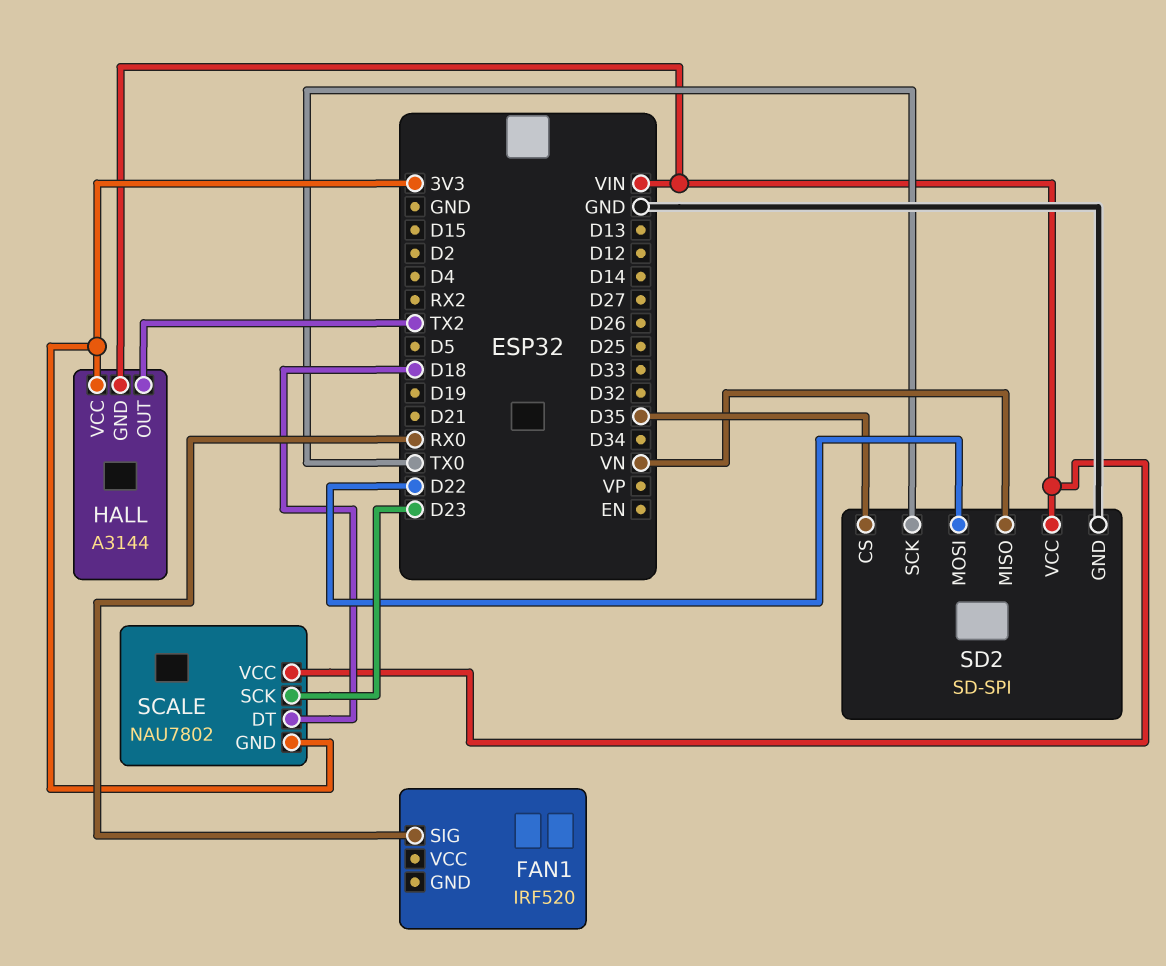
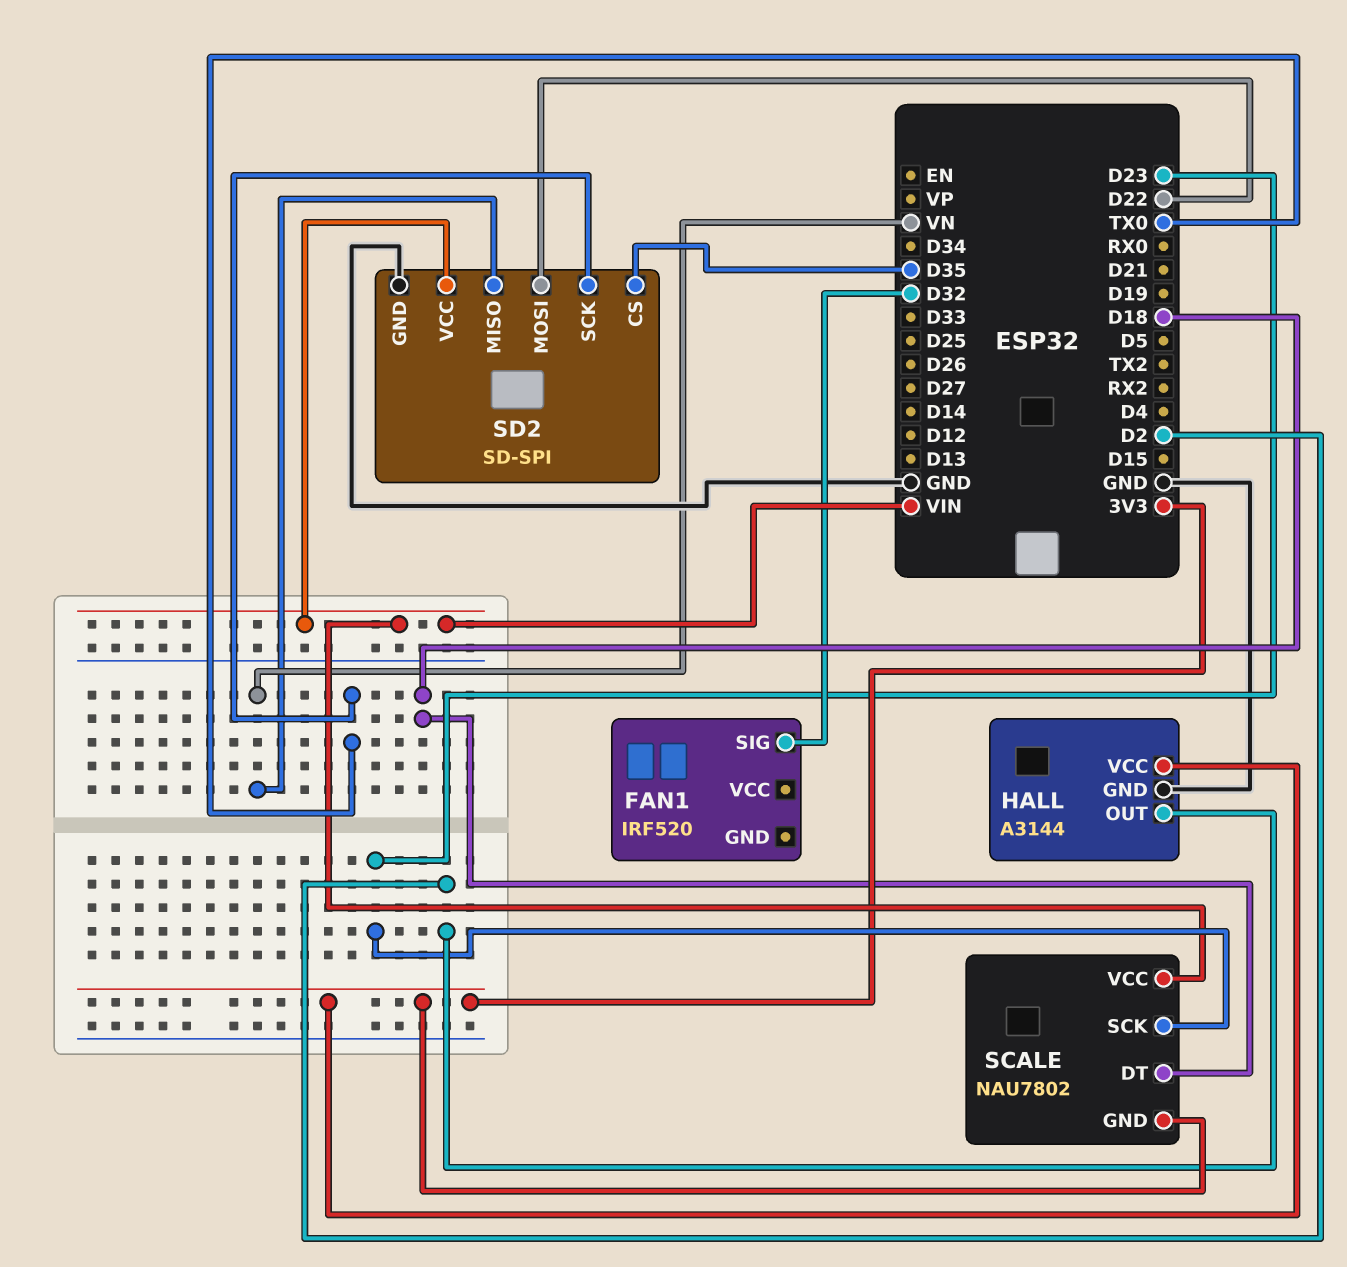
FAN1 pin SIG: RX0 -> D32
HALL pin GND: VIN -> GND
HALL pin OUT: TX2 -> D2

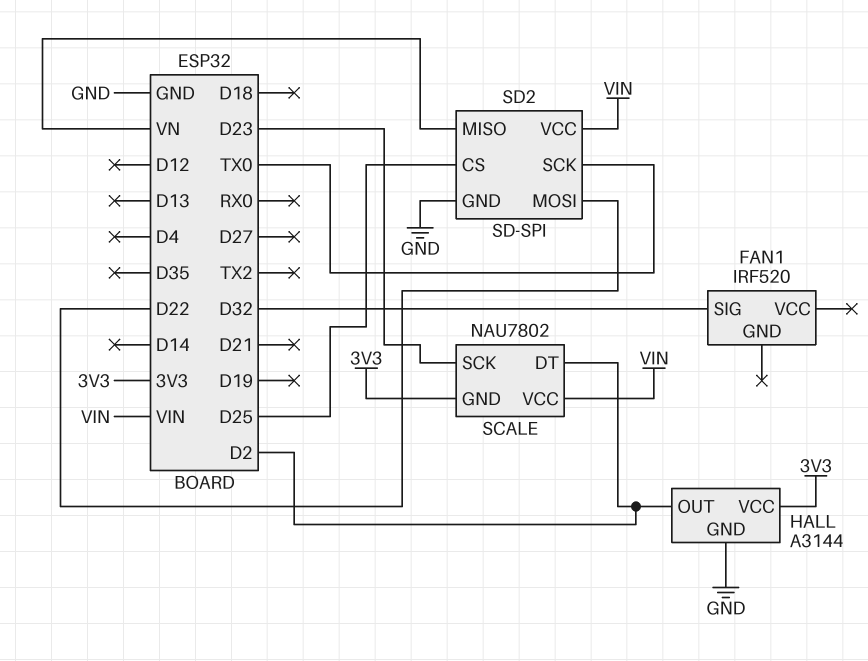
SCALE pin DT: D18 -> D2
SD2 pin CS: D35 -> D25

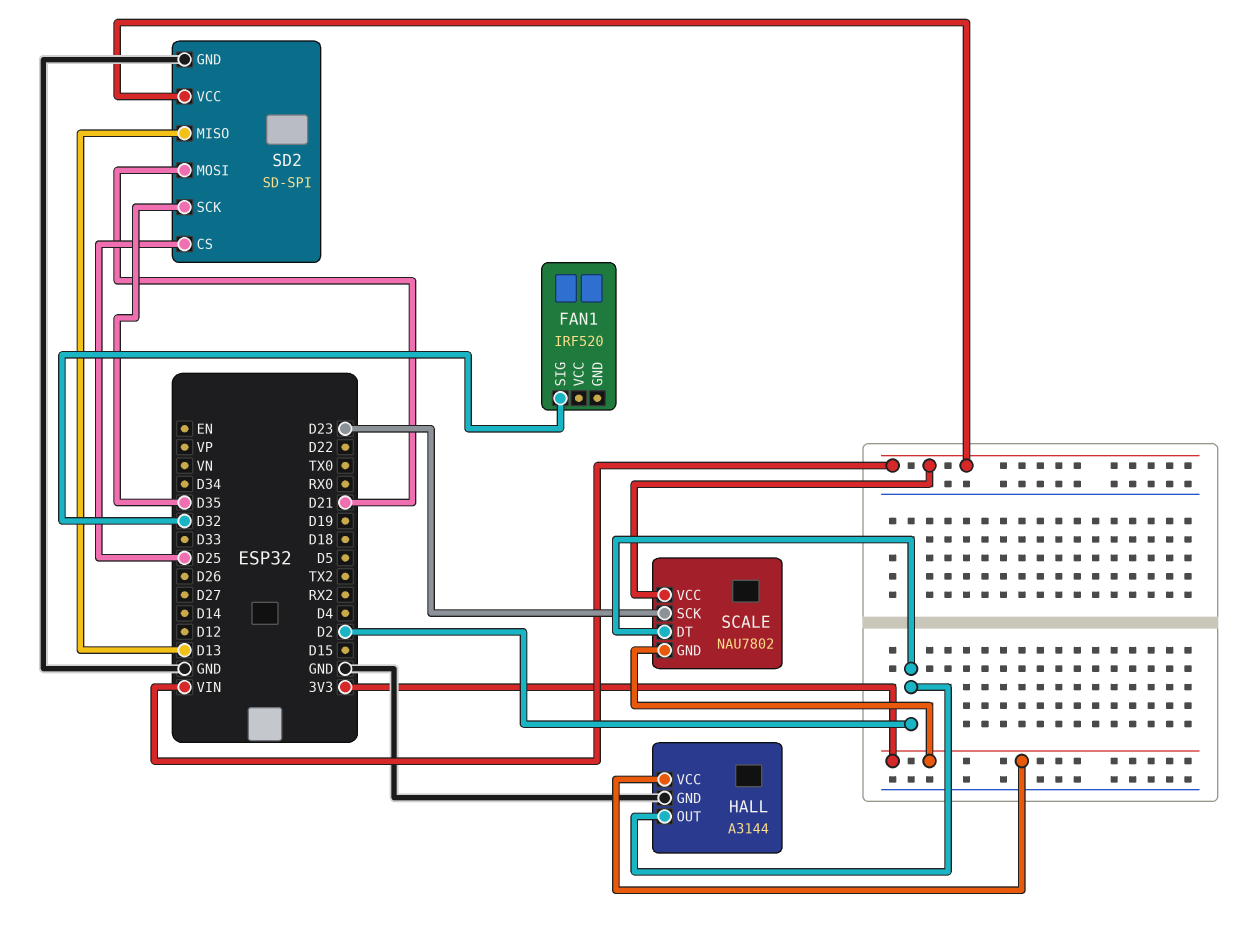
SD2 pin MISO: VN -> D13
SD2 pin MOSI: D22 -> D21
SD2 pin SCK: TX0 -> D35

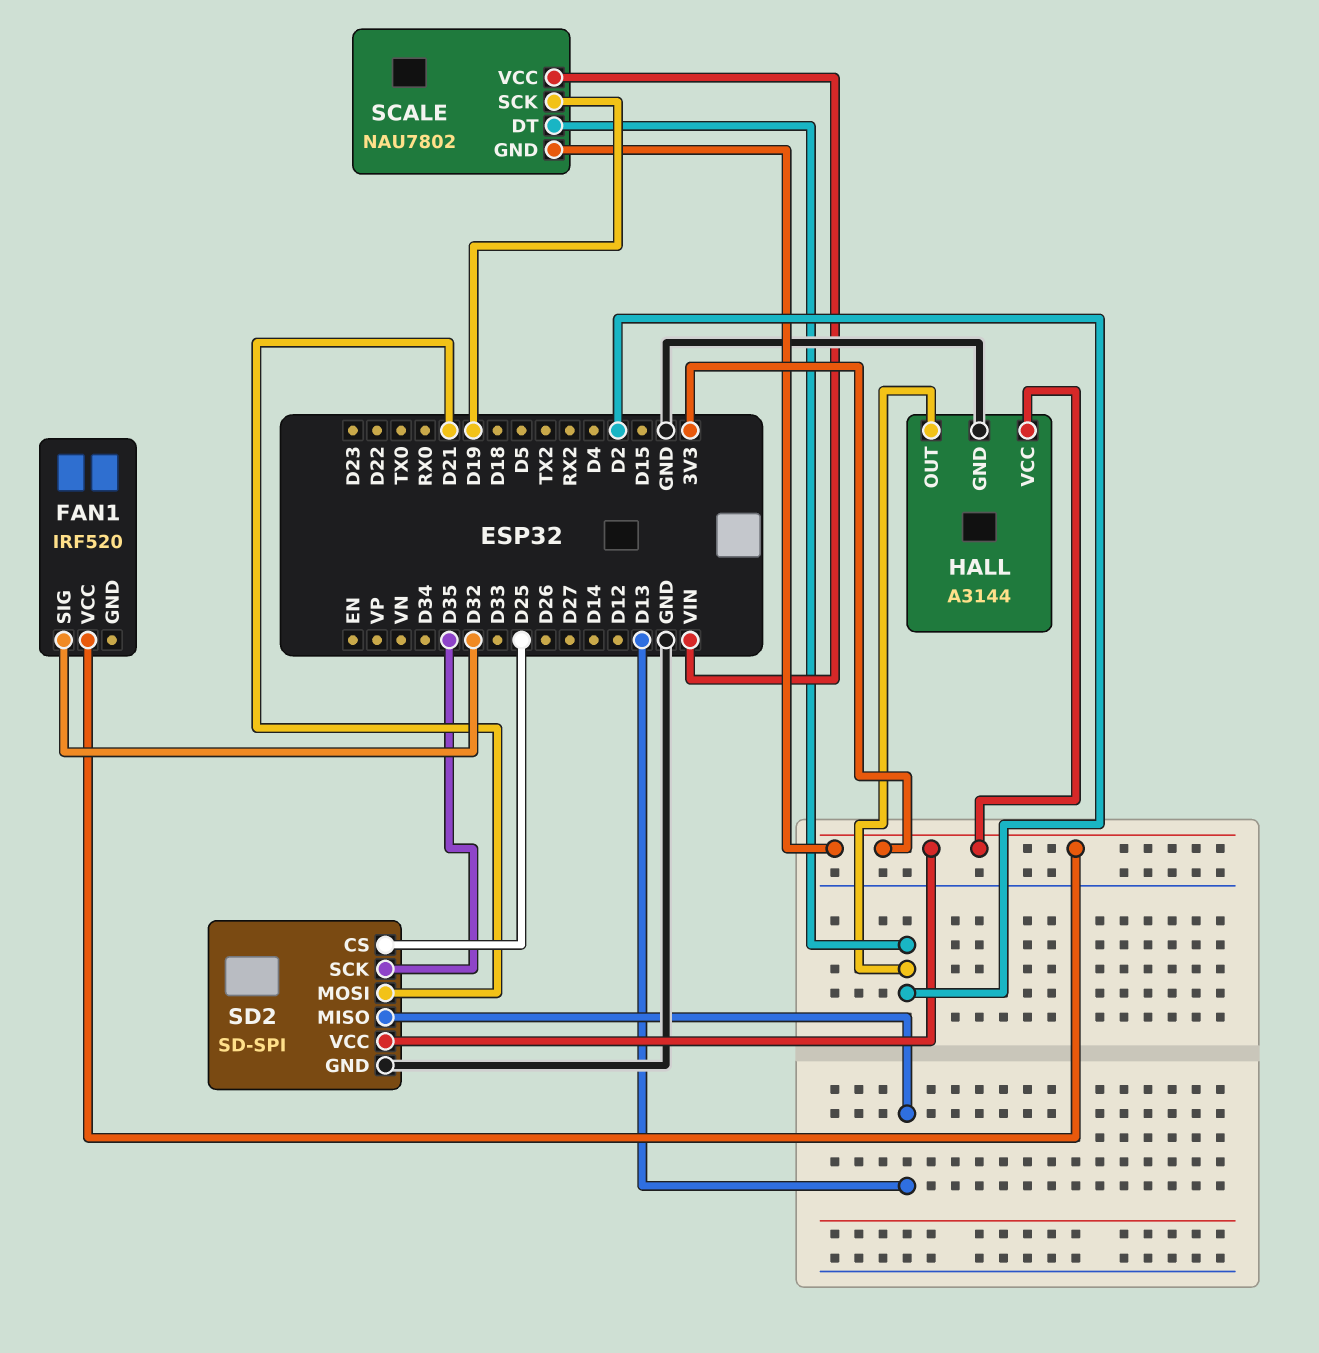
FAN1 pin VCC: none -> 3V3
SCALE pin SCK: D23 -> D19
SD2 pin VCC: VIN -> 3V3

